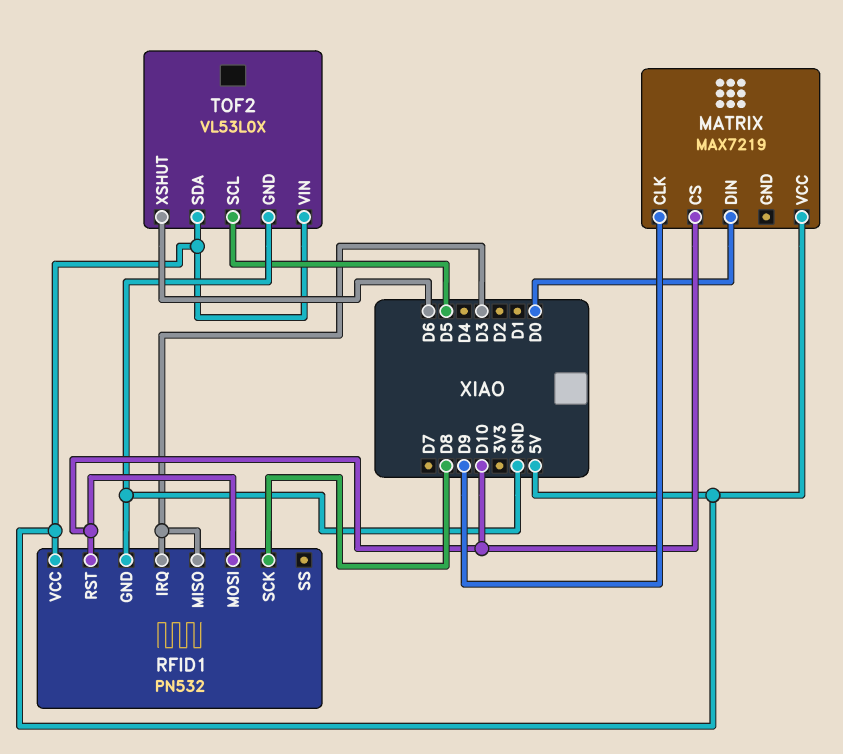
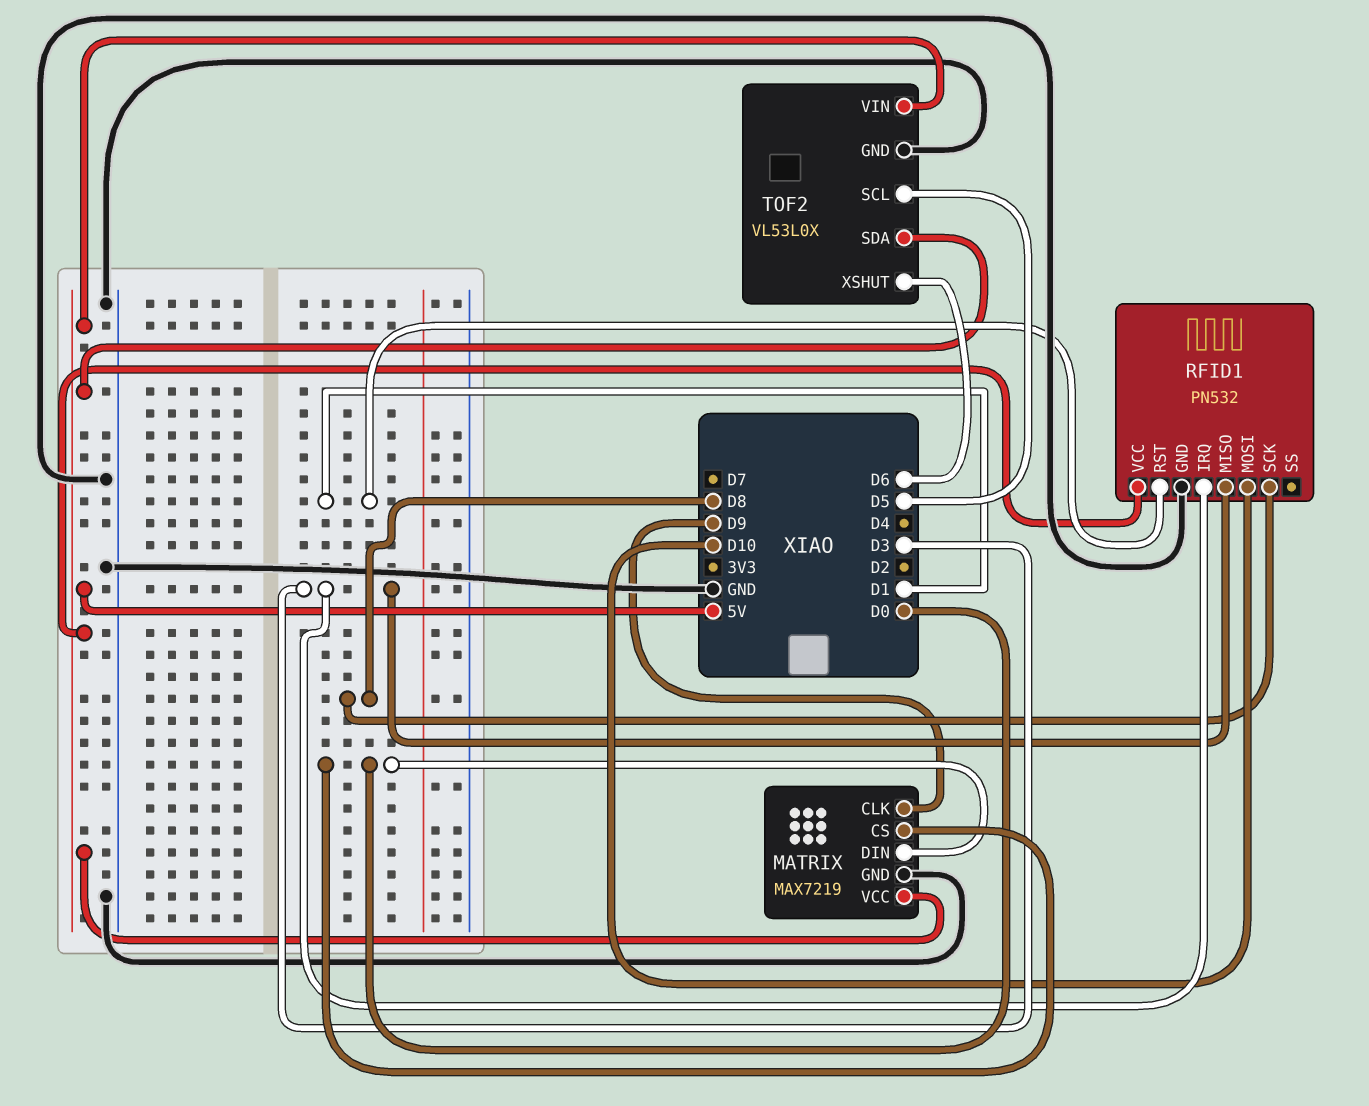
MATRIX pin CS: D10 -> D0
MATRIX pin GND: none -> GND
RFID1 pin RST: D10 -> D1

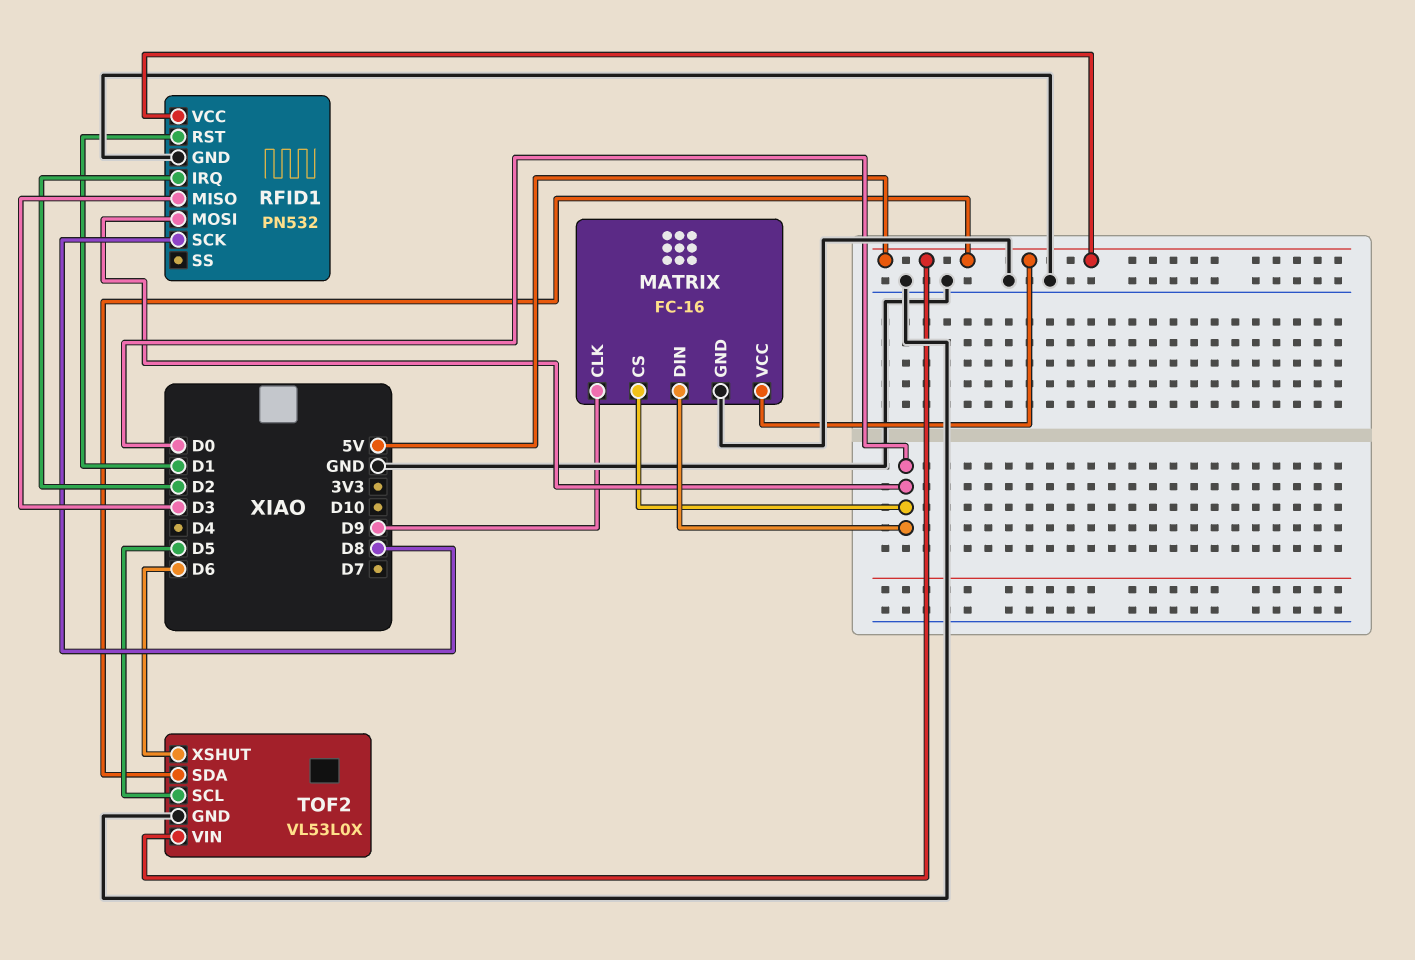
MATRIX: MAX7219 -> FC-16
RFID1 pin IRQ: D3 -> D2
RFID1 pin MOSI: D10 -> D0

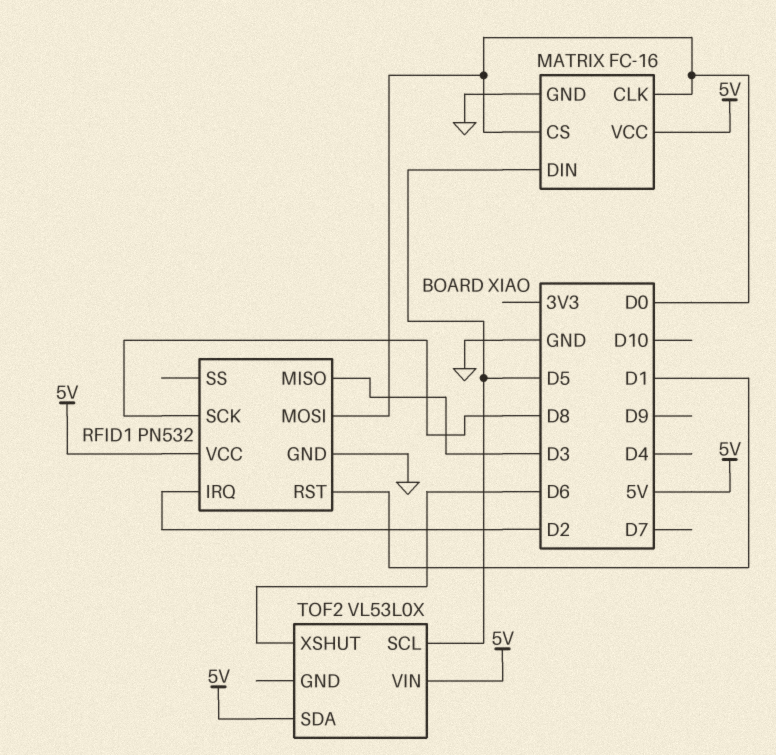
MATRIX pin CLK: D9 -> D0
MATRIX pin DIN: D0 -> D5
TOF2 pin GND: GND -> none

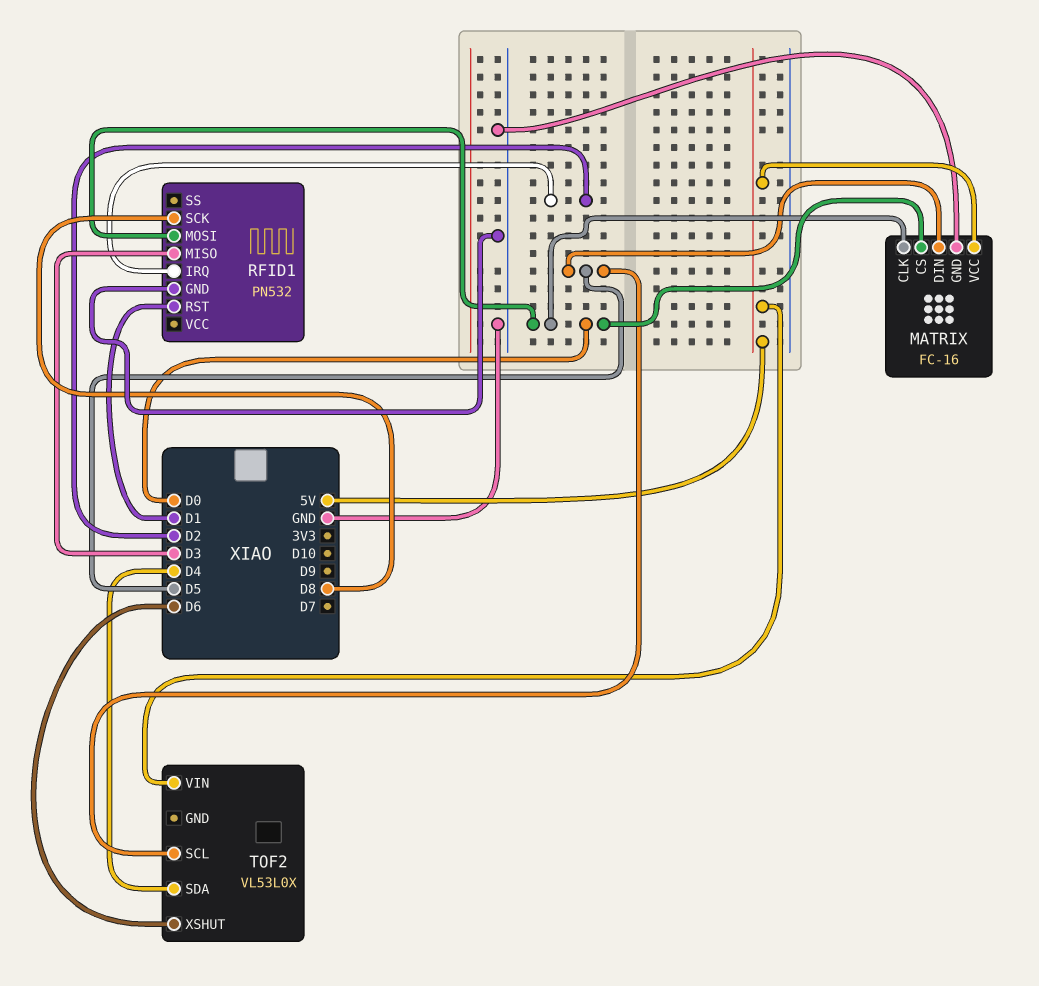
RFID1 pin VCC: 5V -> none
TOF2 pin SDA: 5V -> D4

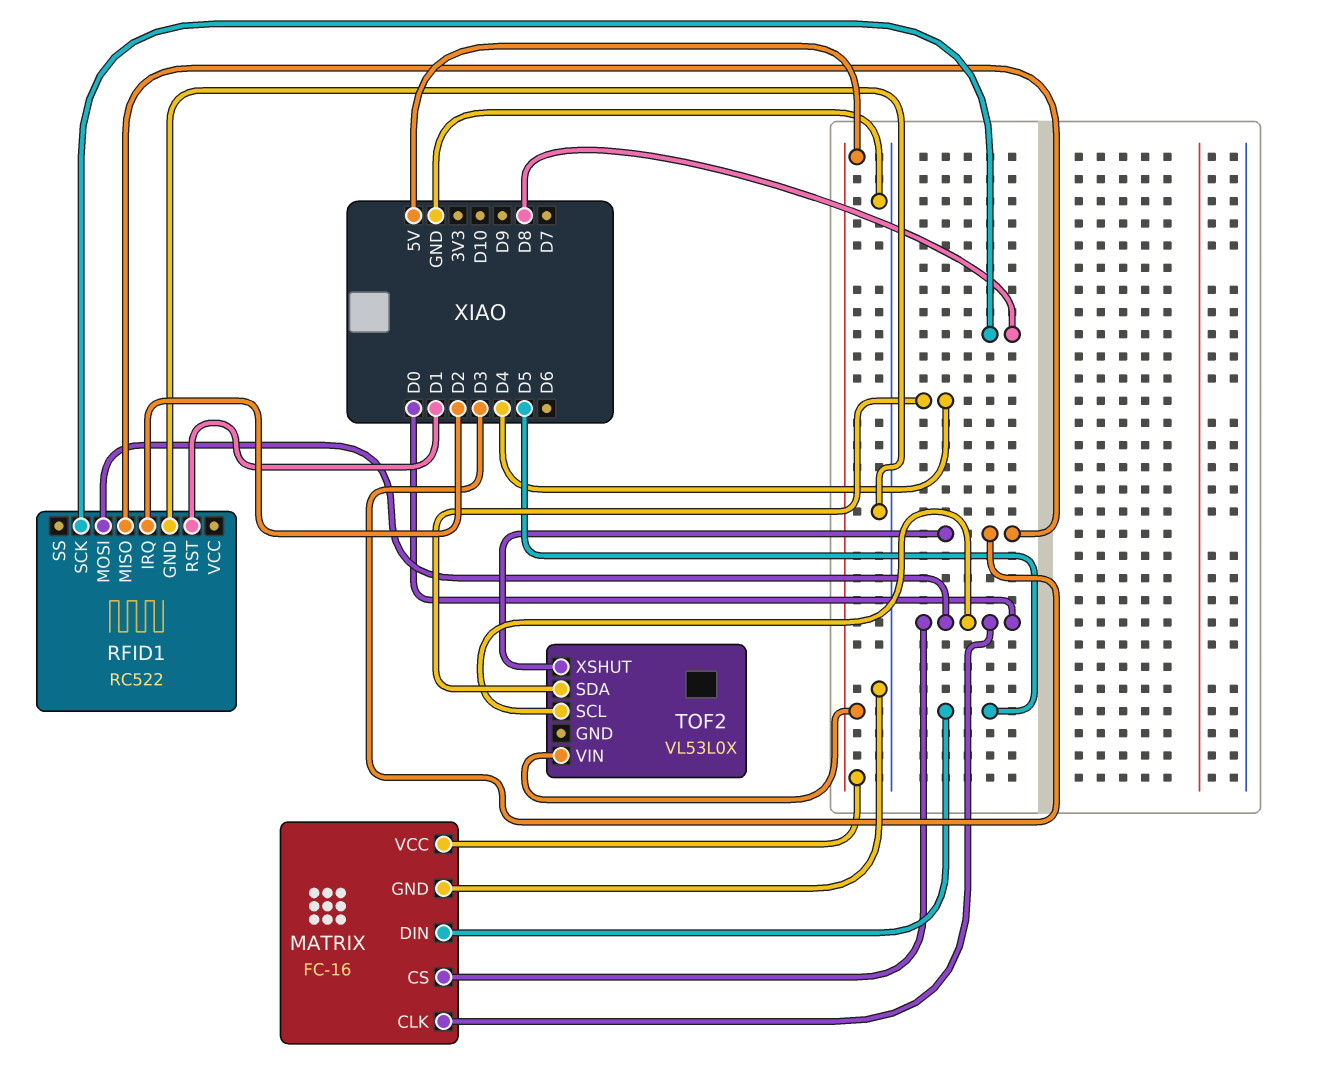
RFID1: PN532 -> RC522
TOF2 pin SCL: D5 -> D0
TOF2 pin XSHUT: D6 -> D3

